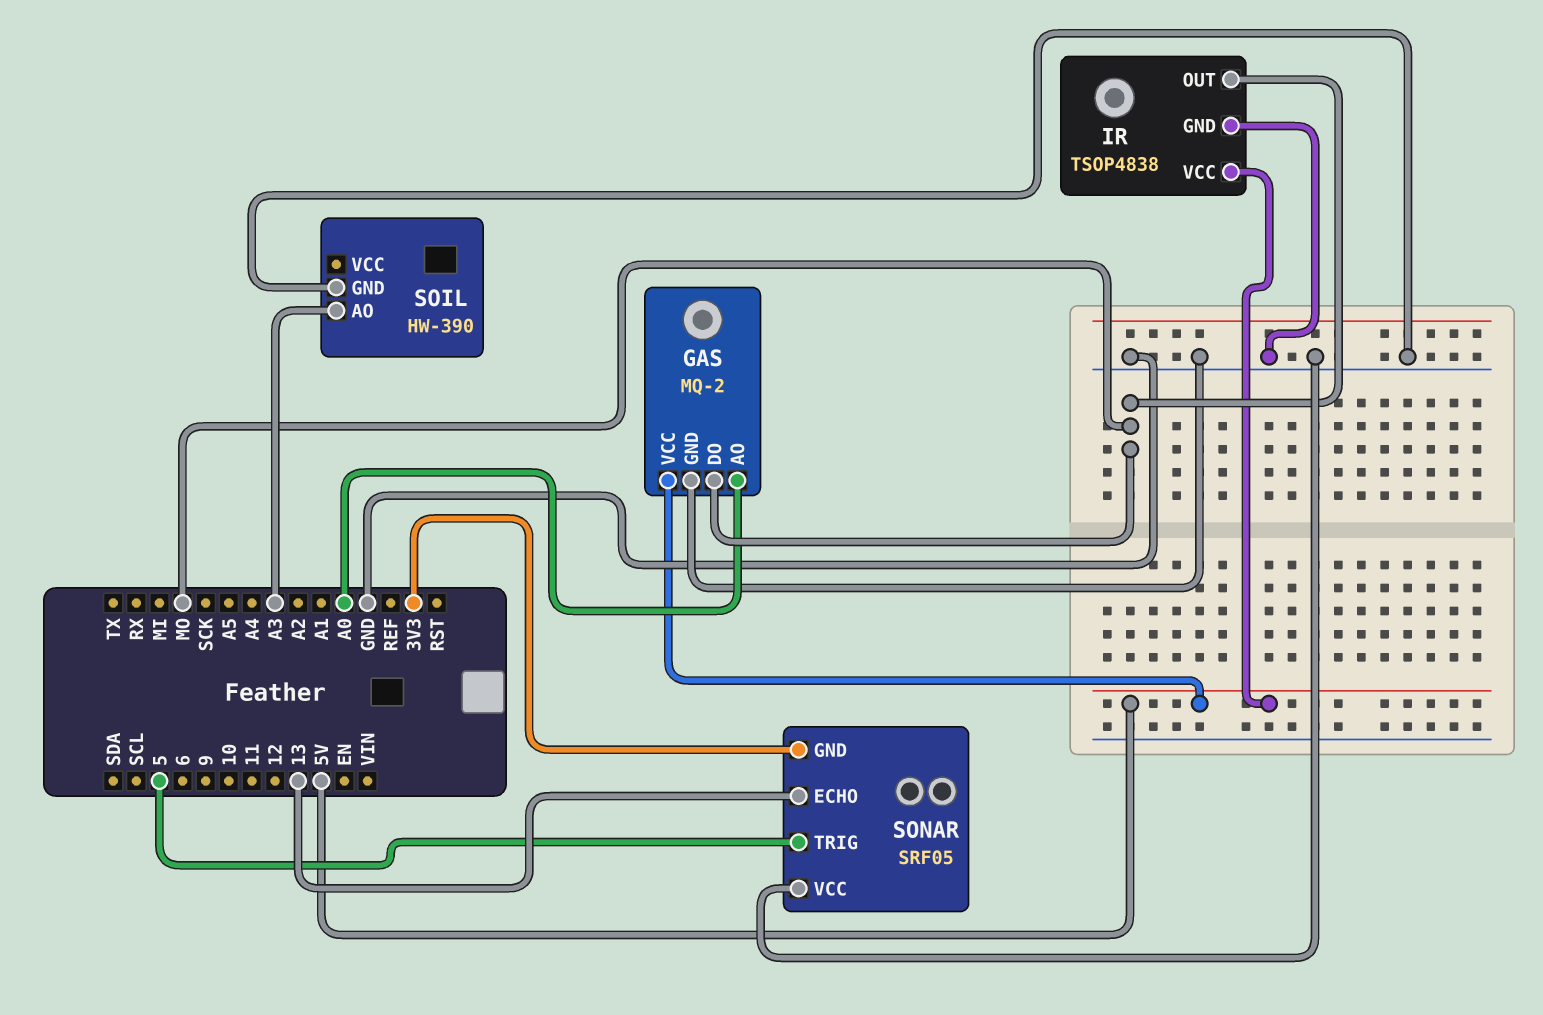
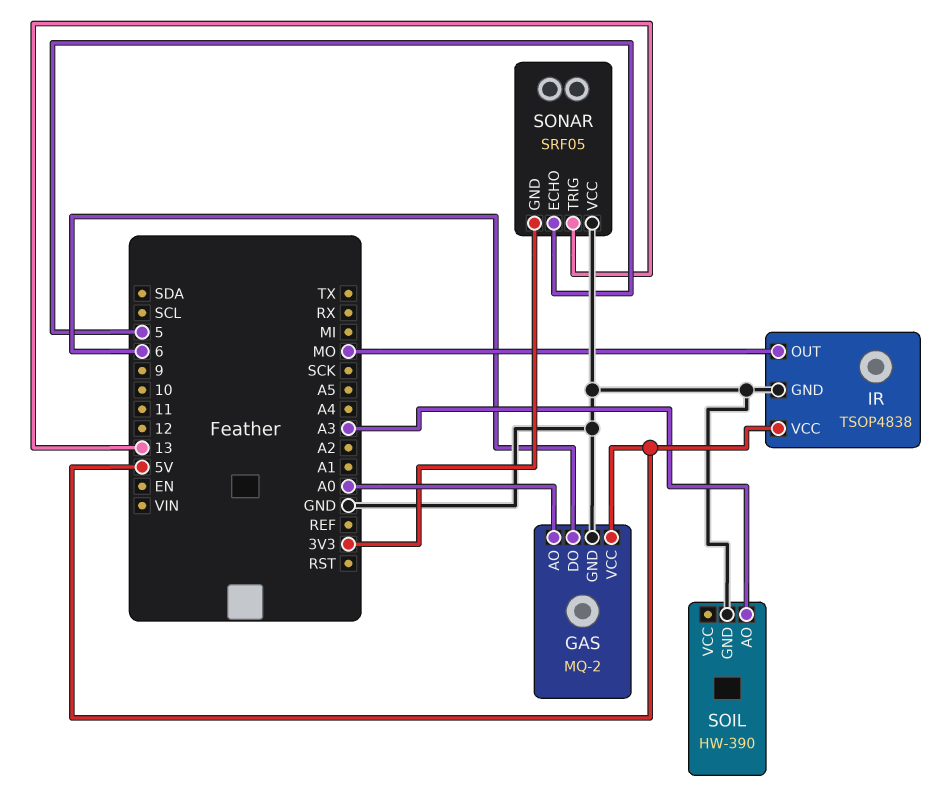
GAS pin DO: MO -> 6
SONAR pin ECHO: 13 -> 5
SONAR pin TRIG: 5 -> 13

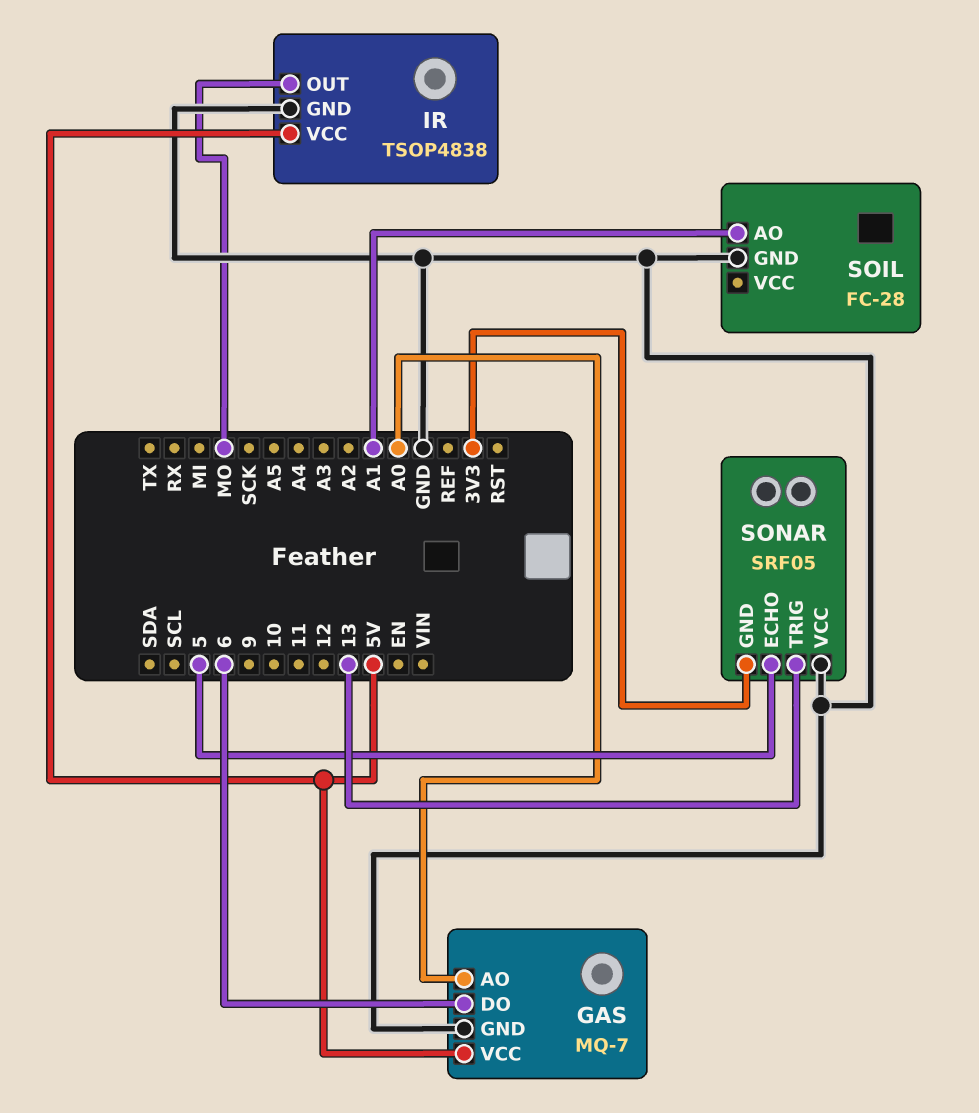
GAS: MQ-2 -> MQ-7
SOIL: HW-390 -> FC-28
SOIL pin AO: A3 -> A1

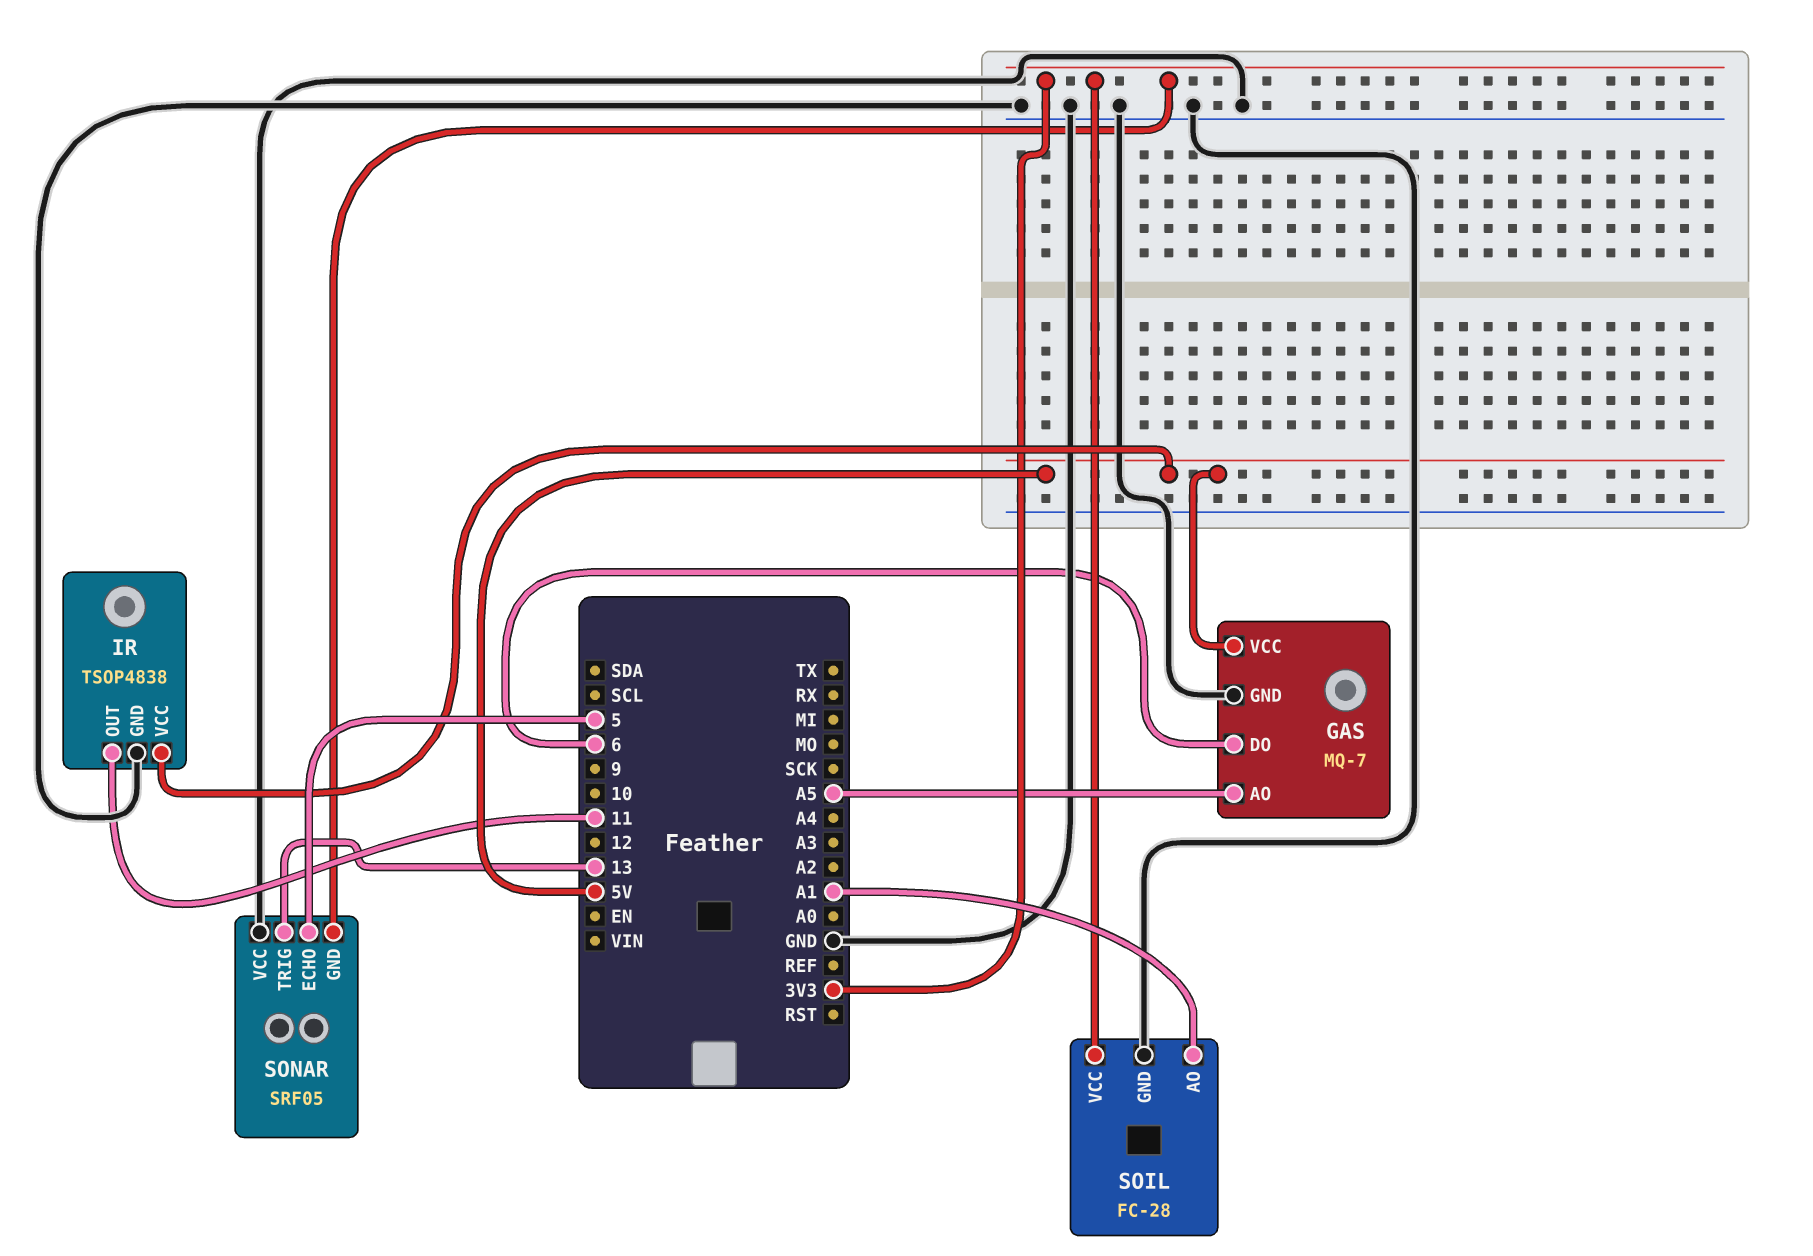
GAS pin AO: A0 -> A5
IR pin OUT: MO -> 11
SOIL pin VCC: none -> 3V3

